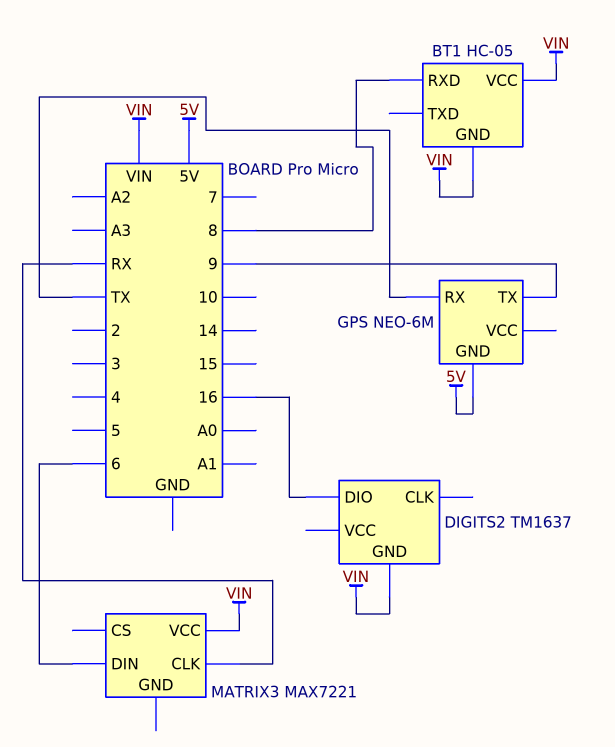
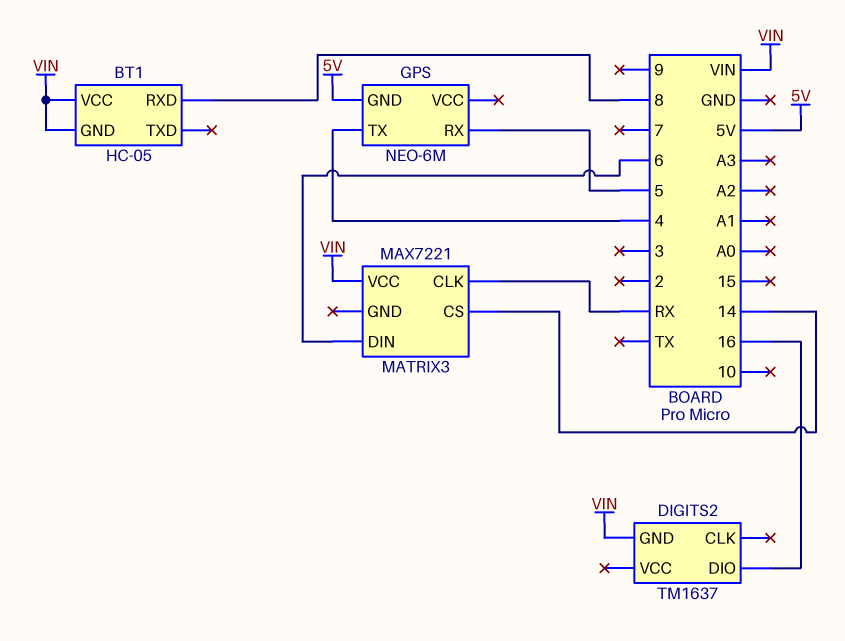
GPS pin RX: TX -> 5
GPS pin TX: 9 -> 4
MATRIX3 pin CS: none -> 14

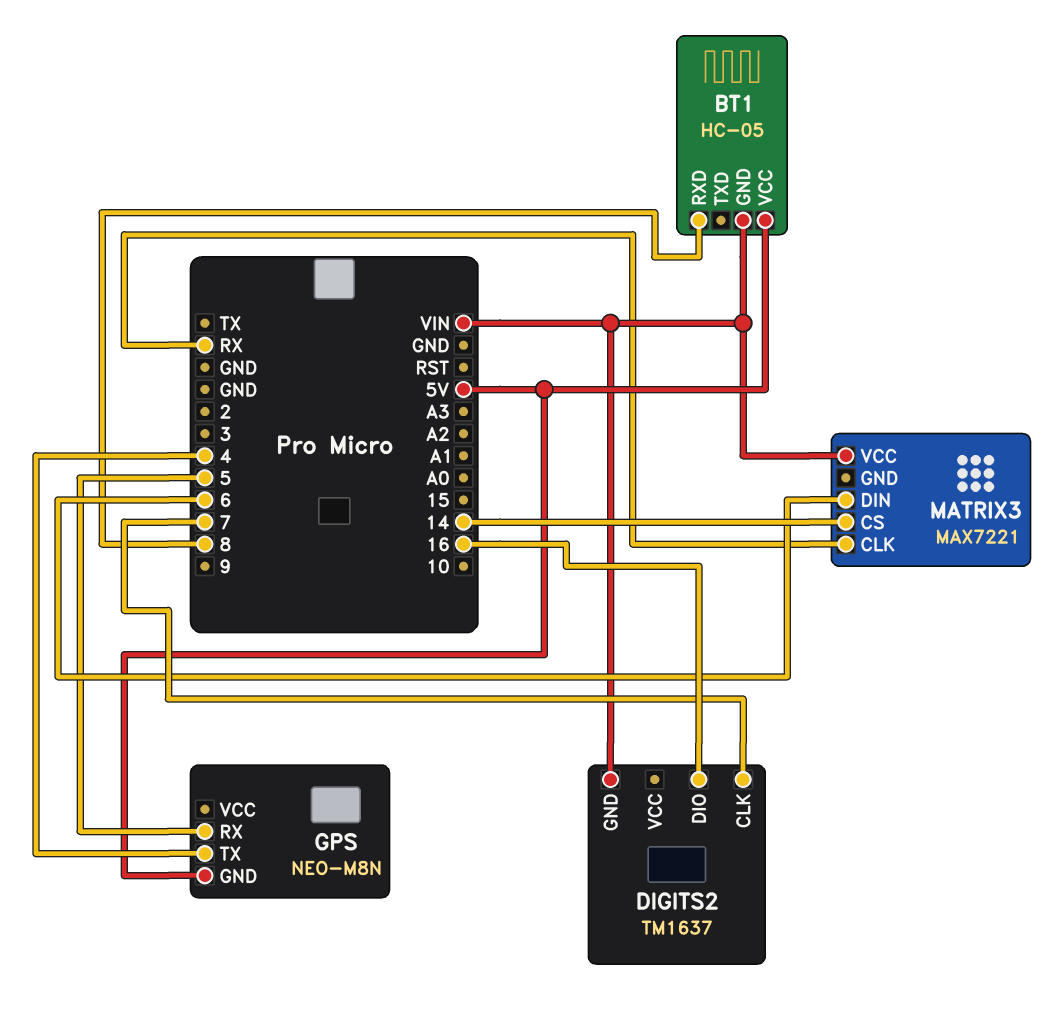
BT1 pin VCC: VIN -> 5V
DIGITS2 pin CLK: none -> 7
GPS: NEO-6M -> NEO-M8N

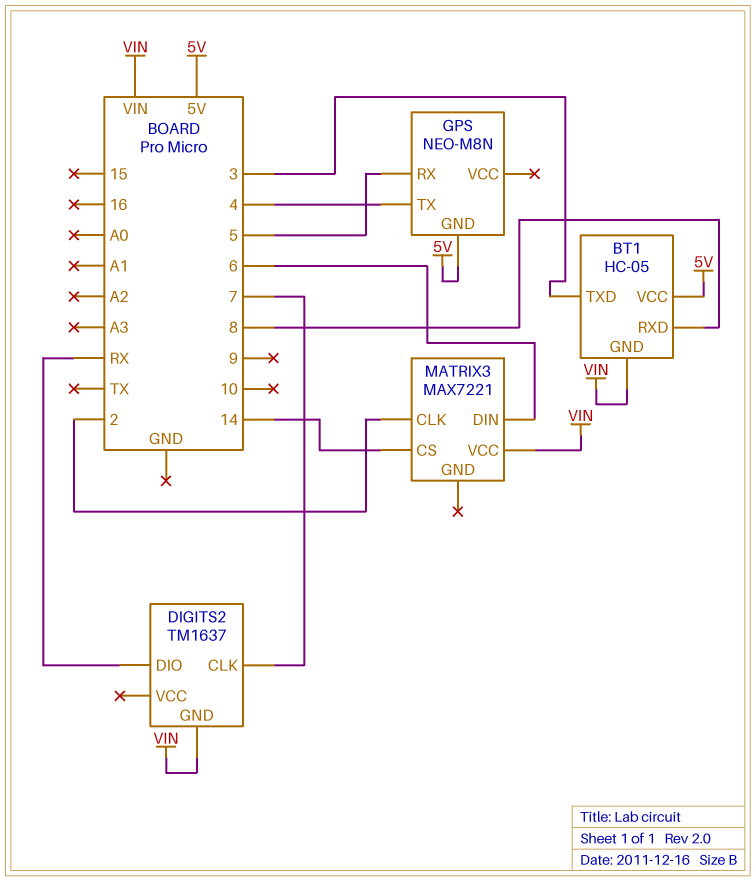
BT1 pin TXD: none -> 3
DIGITS2 pin DIO: 16 -> RX
MATRIX3 pin CLK: RX -> 2

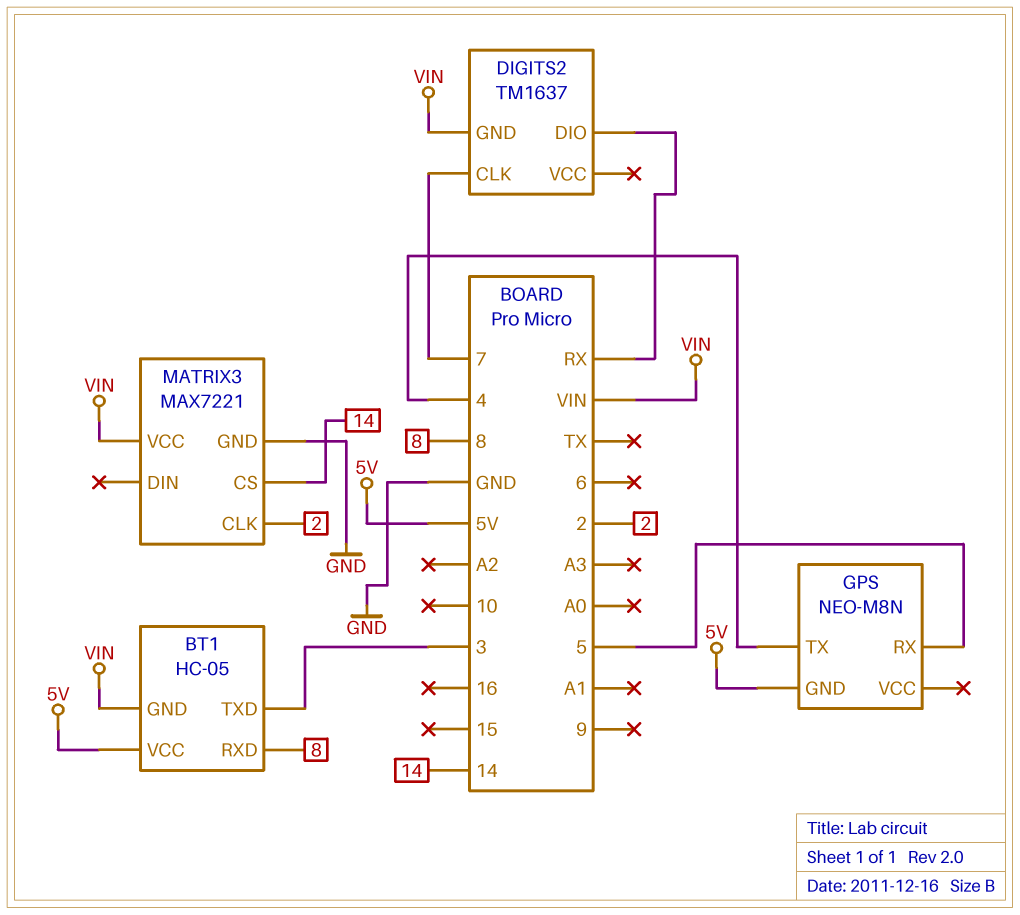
MATRIX3 pin DIN: 6 -> none
MATRIX3 pin GND: none -> GND

